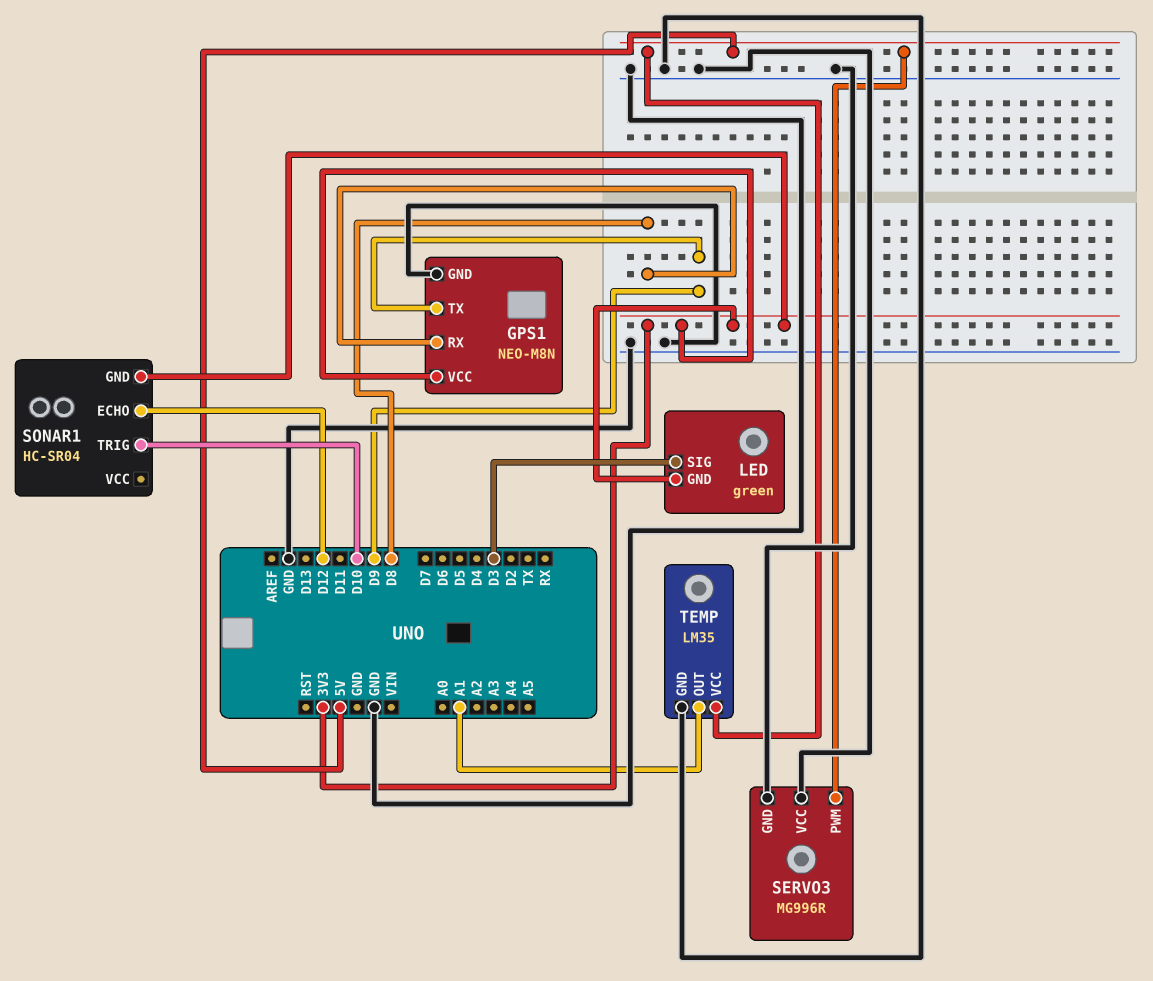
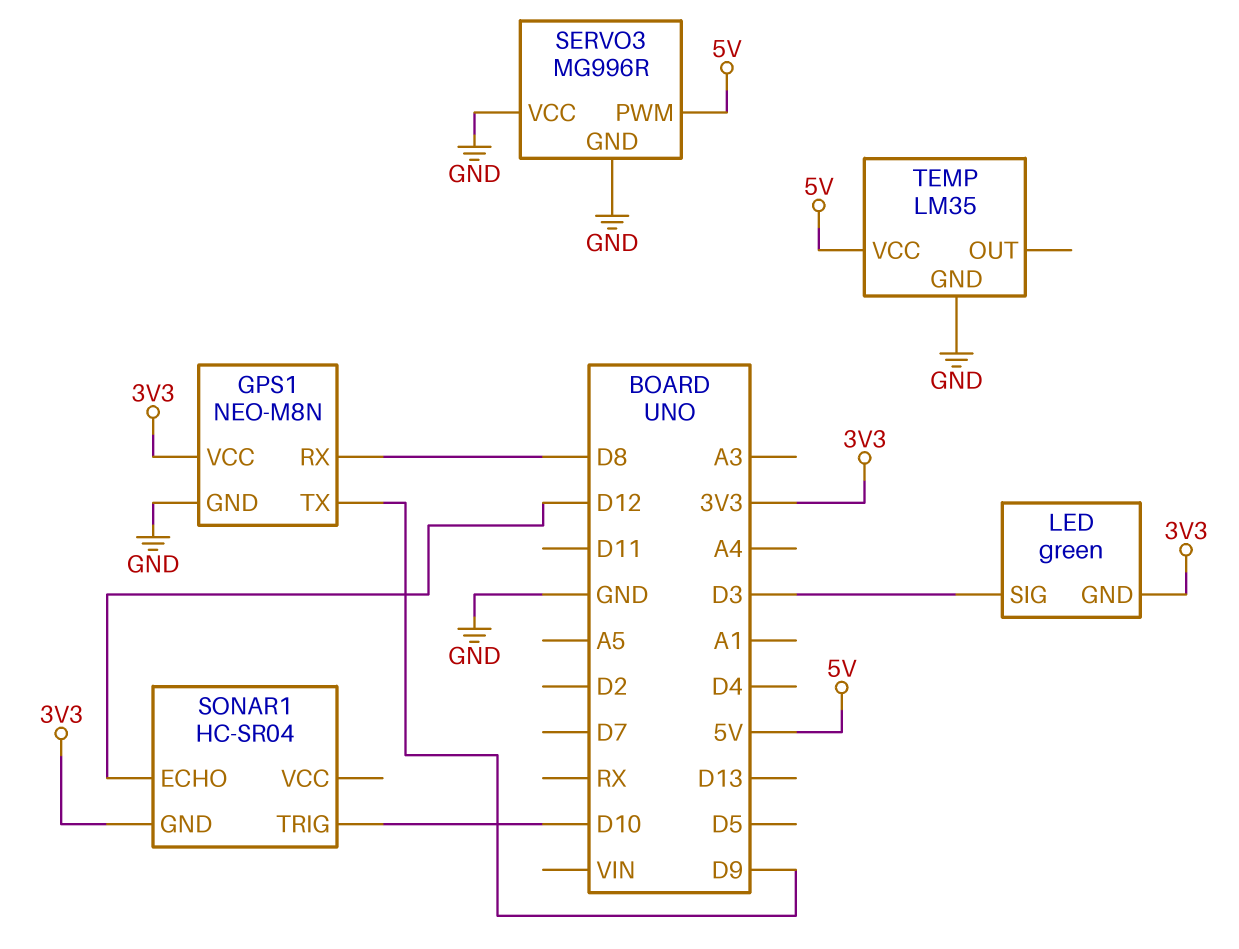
TEMP pin OUT: A1 -> none

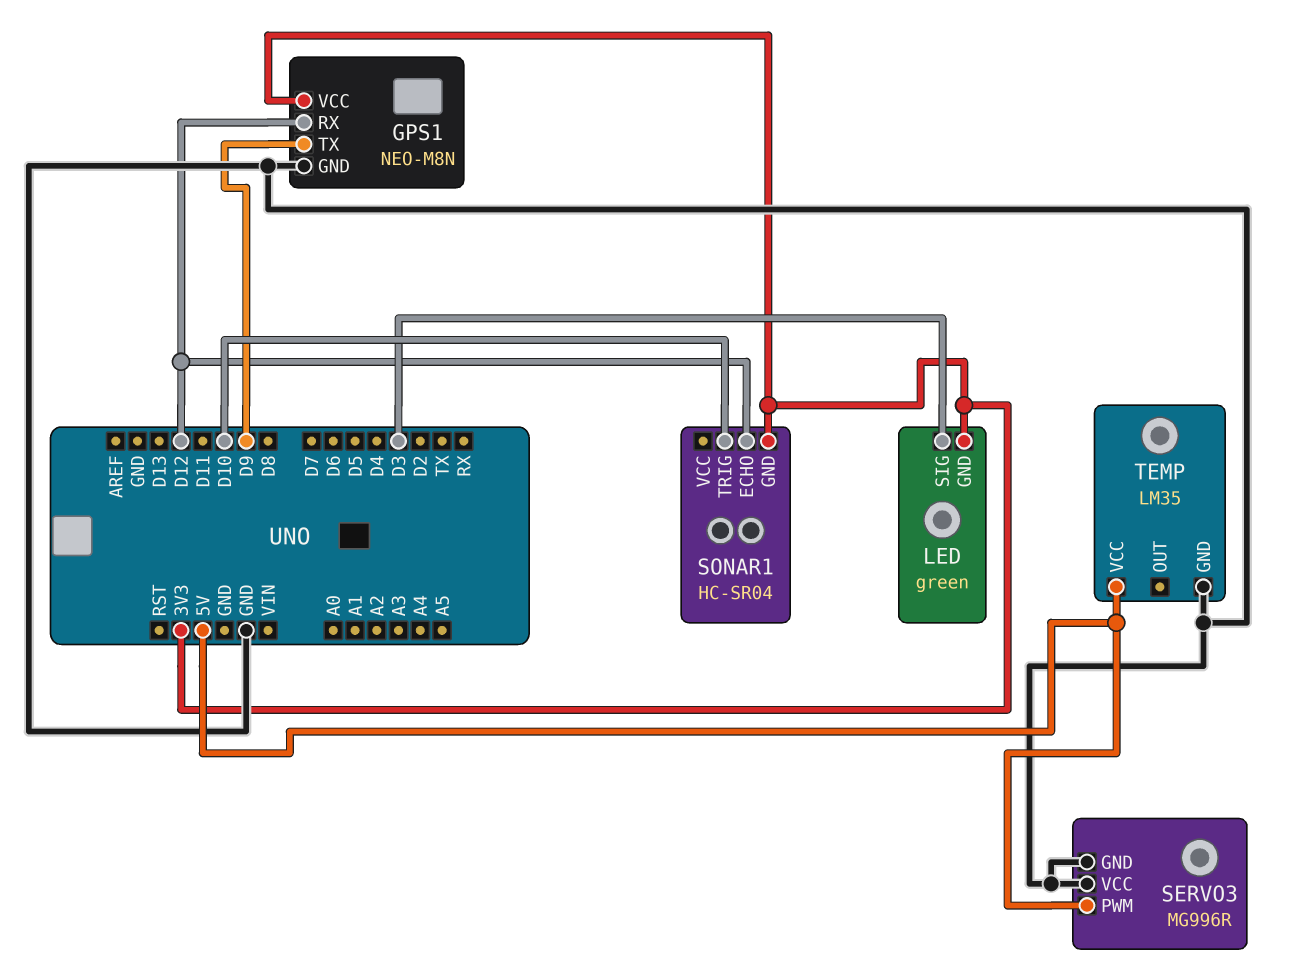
GPS1 pin RX: D8 -> D12

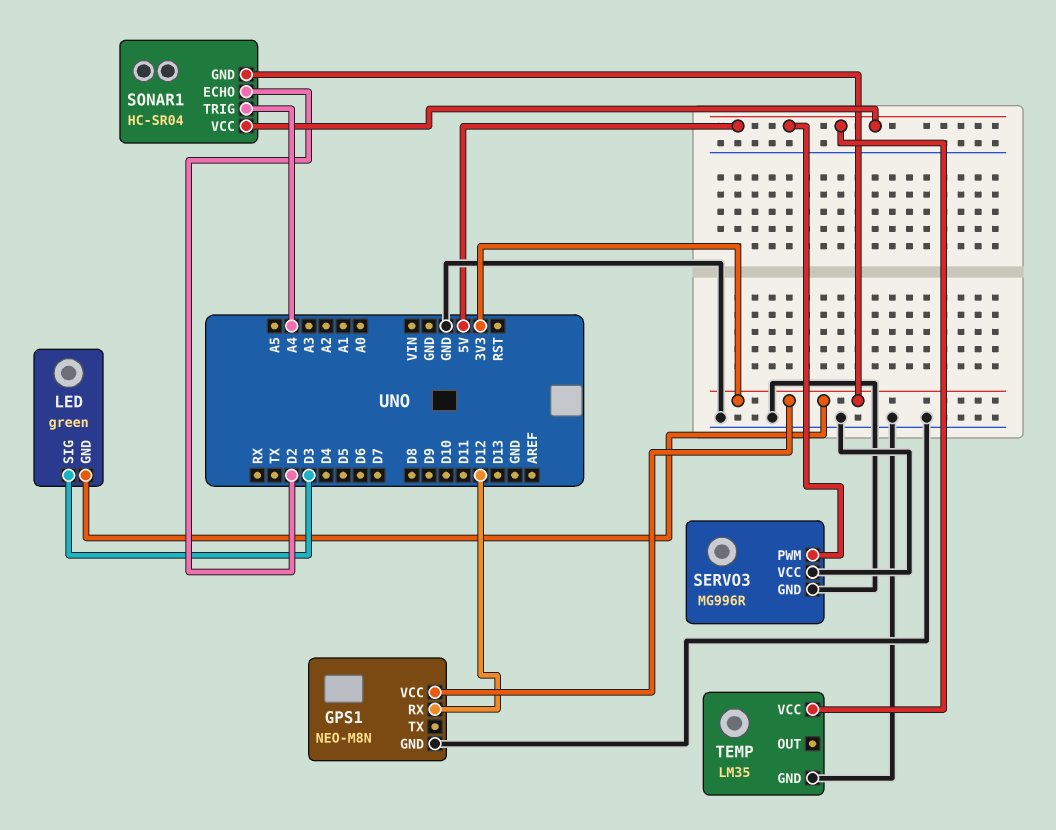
GPS1 pin TX: D9 -> none
SONAR1 pin ECHO: D12 -> D2
SONAR1 pin TRIG: D10 -> A4
SONAR1 pin VCC: none -> 5V

